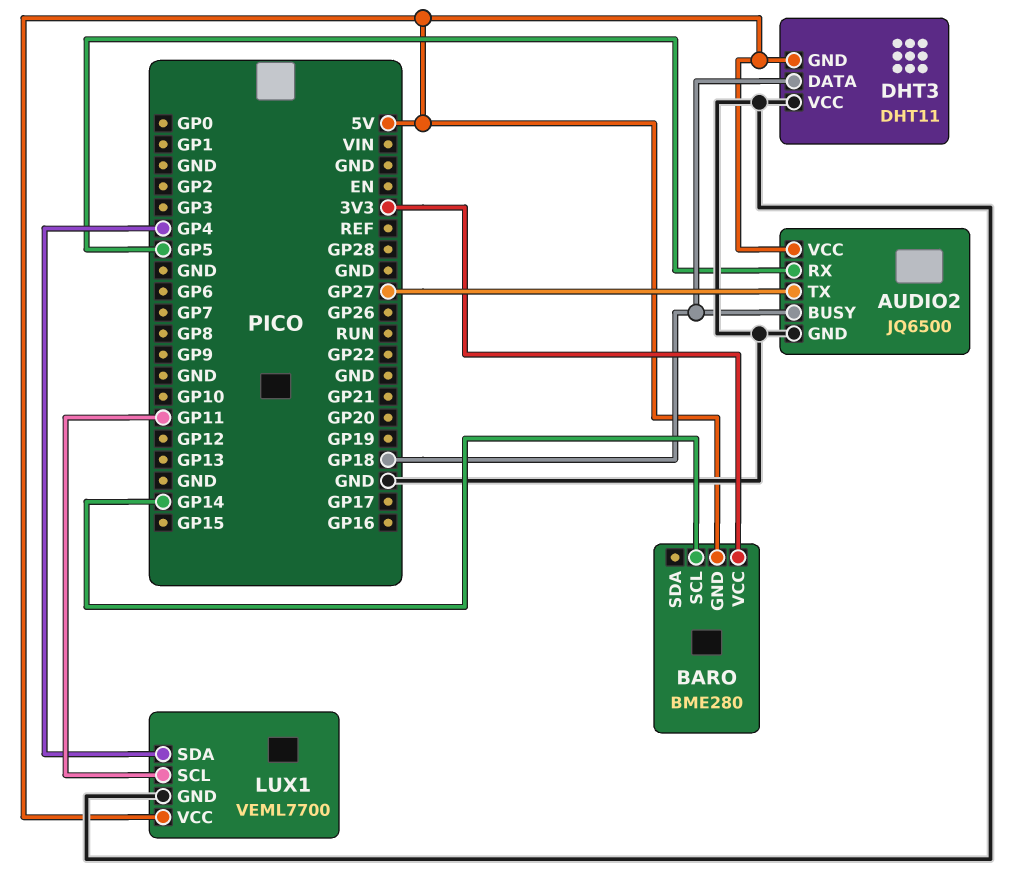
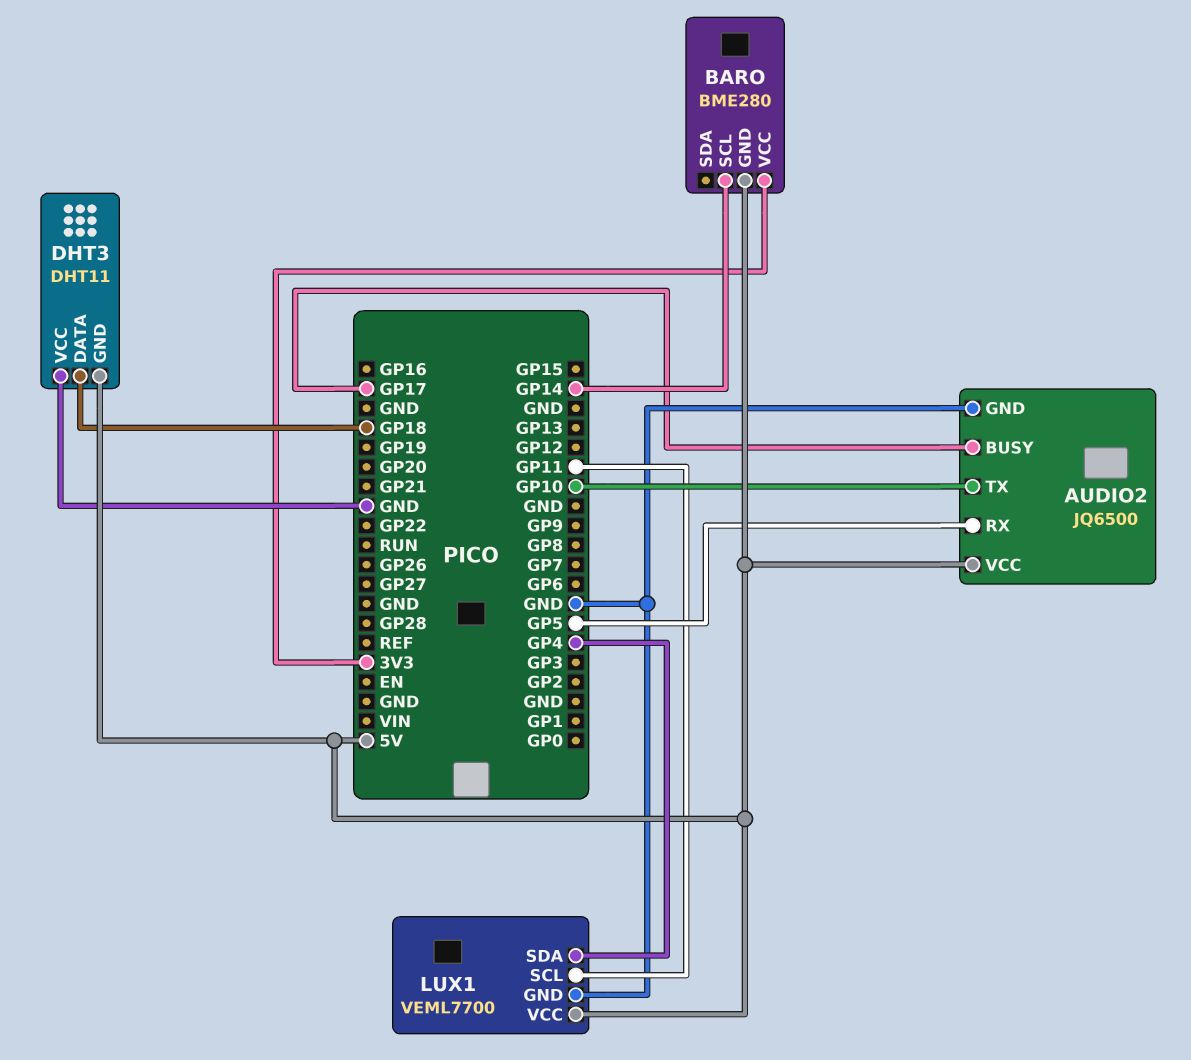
AUDIO2 pin BUSY: GP18 -> GP17
AUDIO2 pin TX: GP27 -> GP10

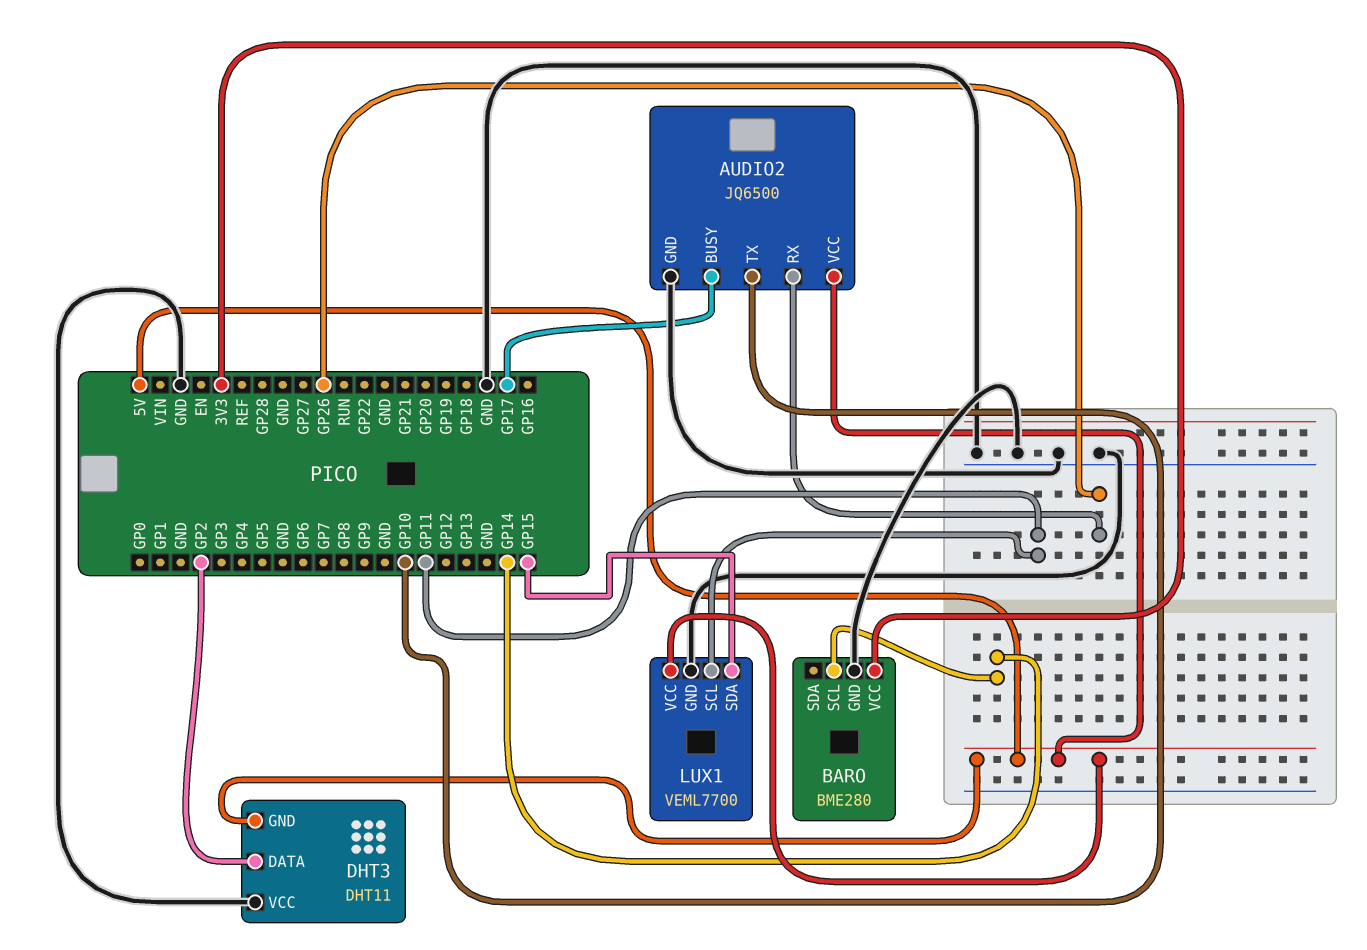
AUDIO2 pin RX: GP5 -> GP26
BARO pin GND: 5V -> GND
DHT3 pin DATA: GP18 -> GP2
LUX1 pin SDA: GP4 -> GP15

